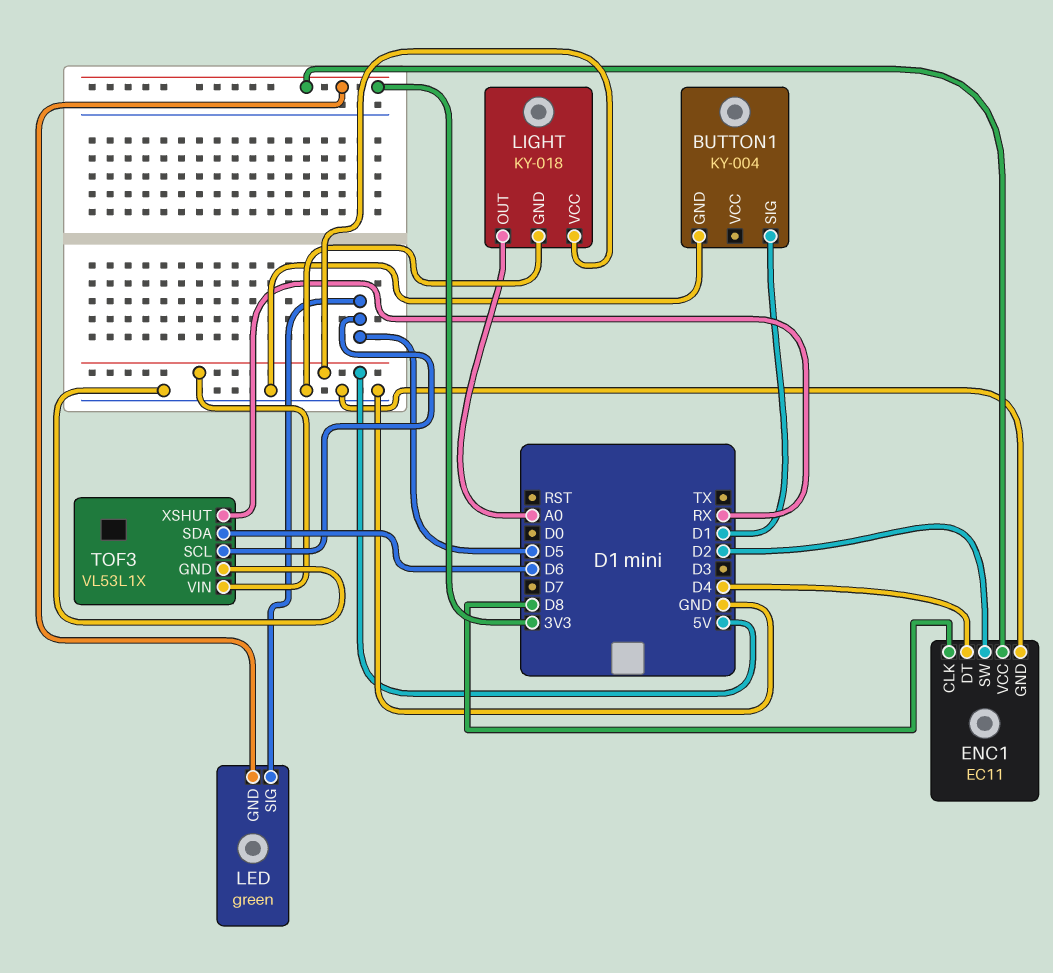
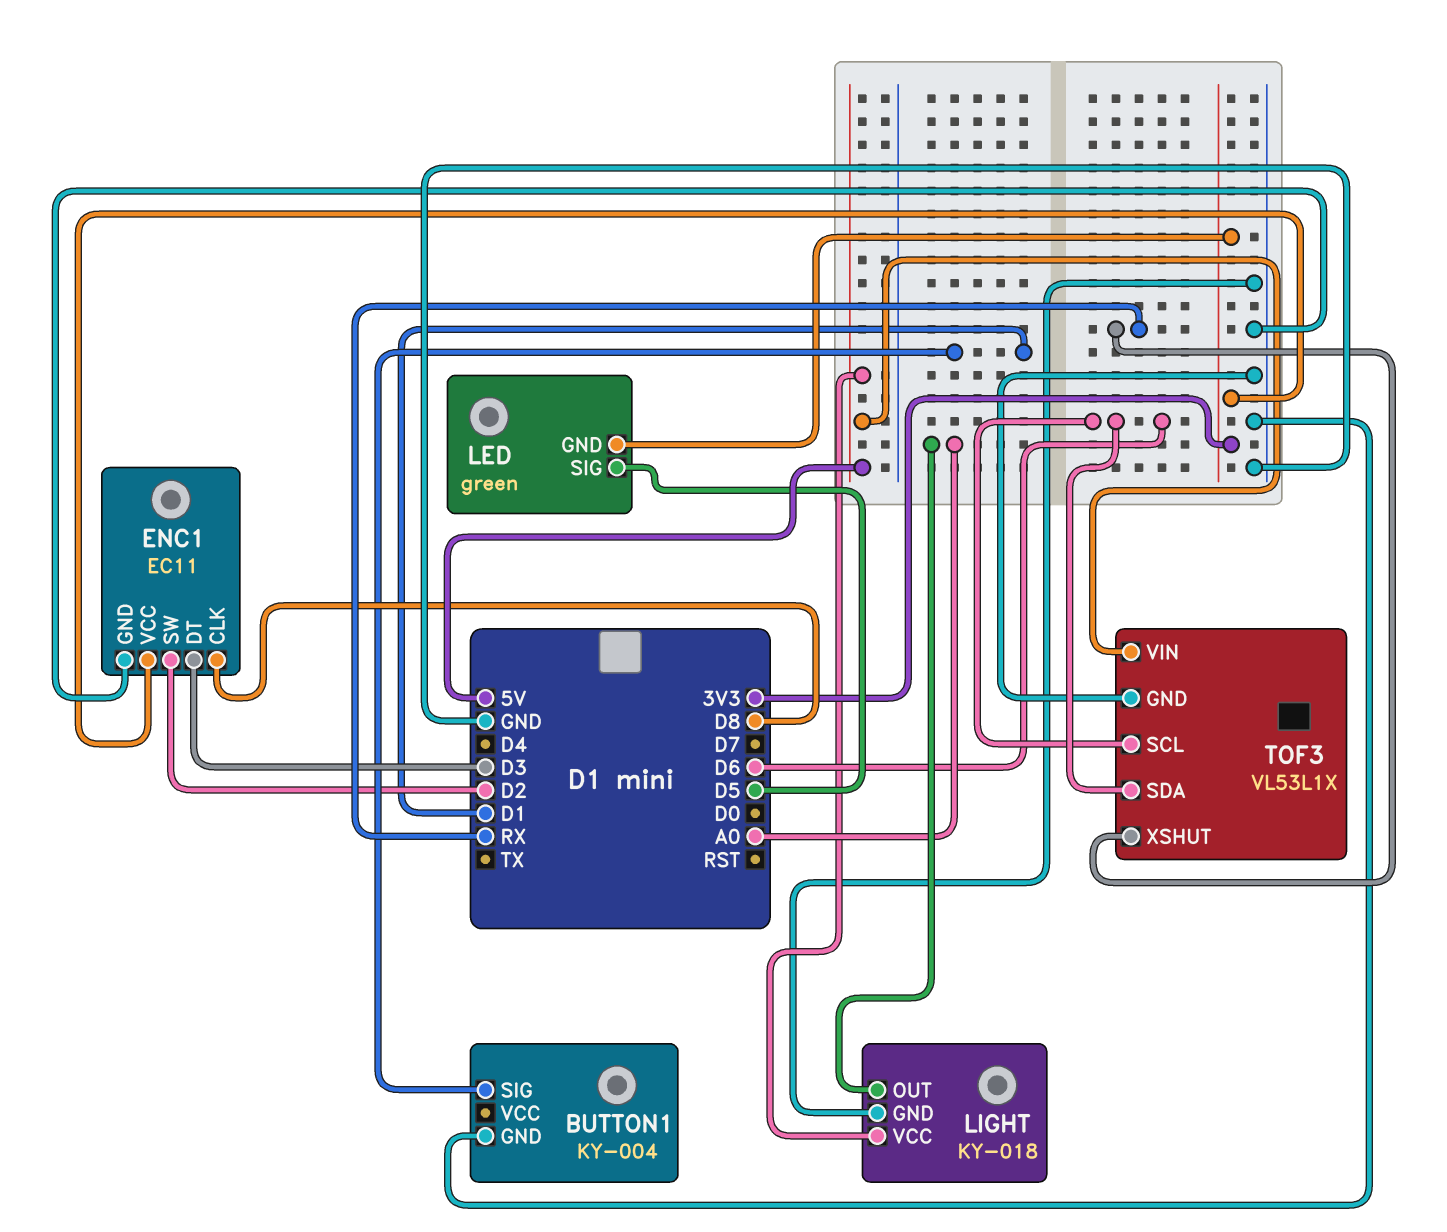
ENC1 pin DT: D4 -> D3
TOF3 pin SCL: D5 -> D6

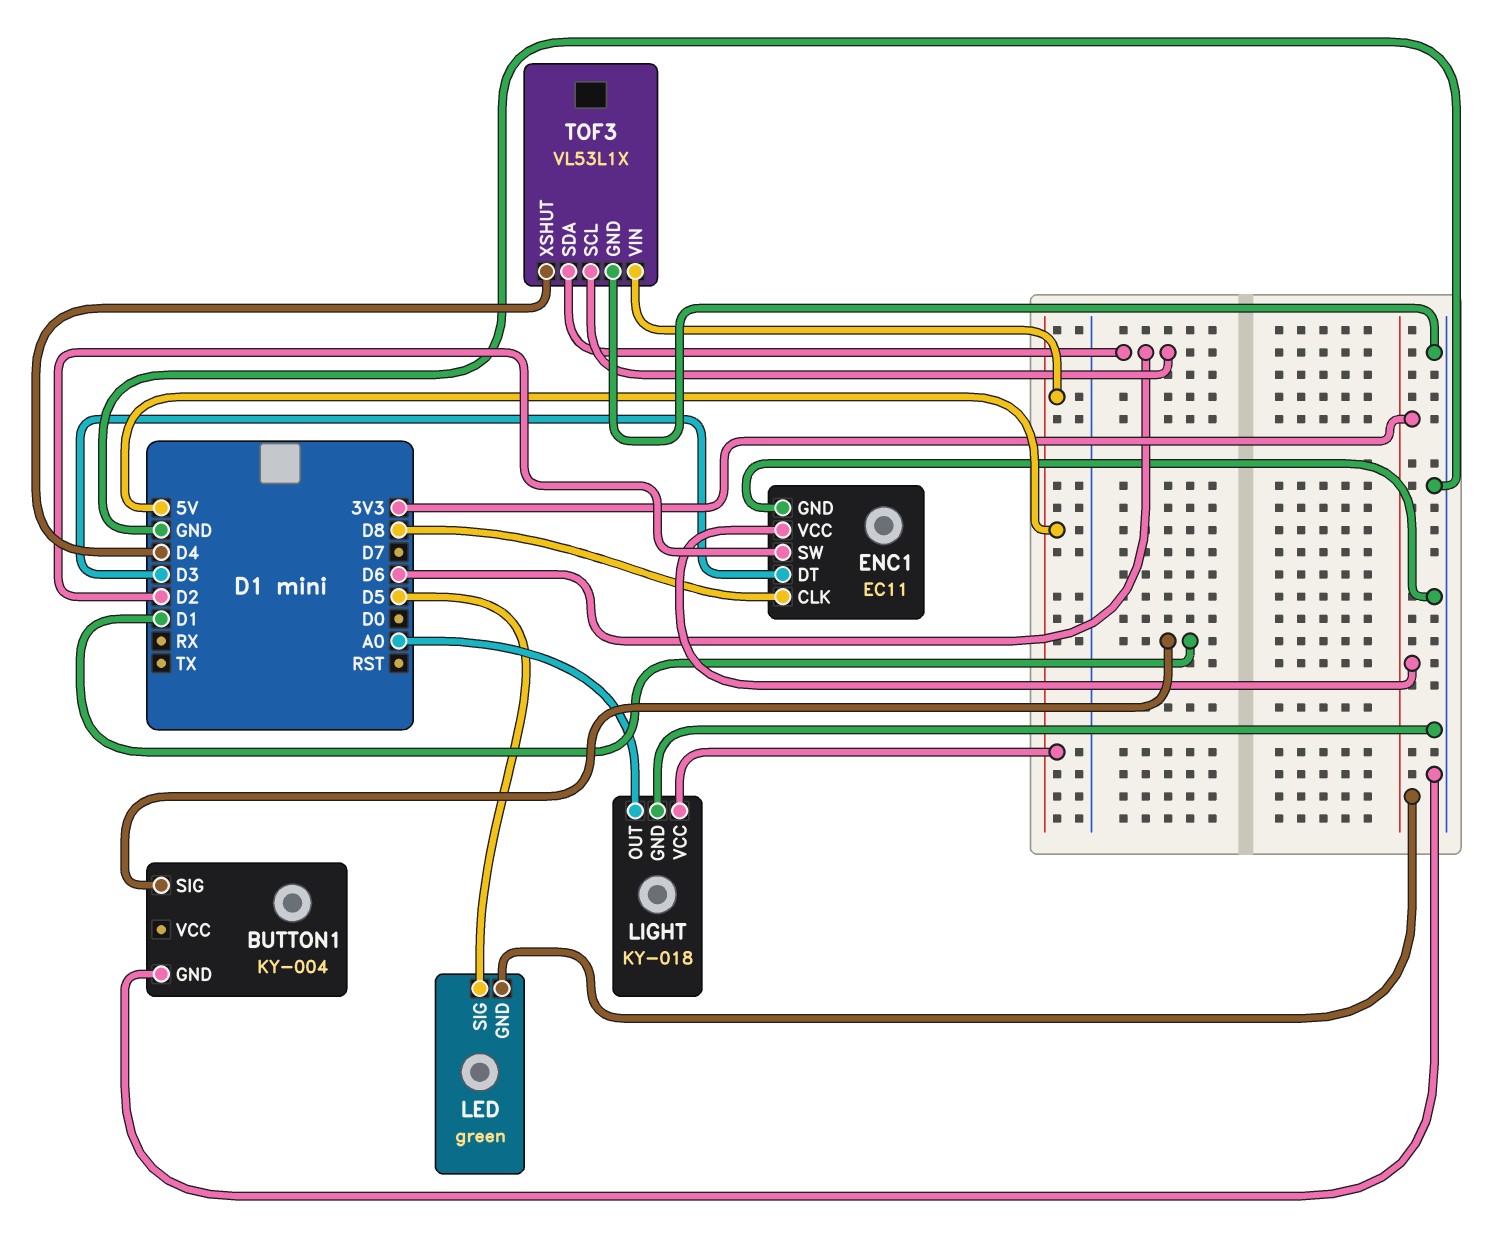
TOF3 pin XSHUT: RX -> D4

